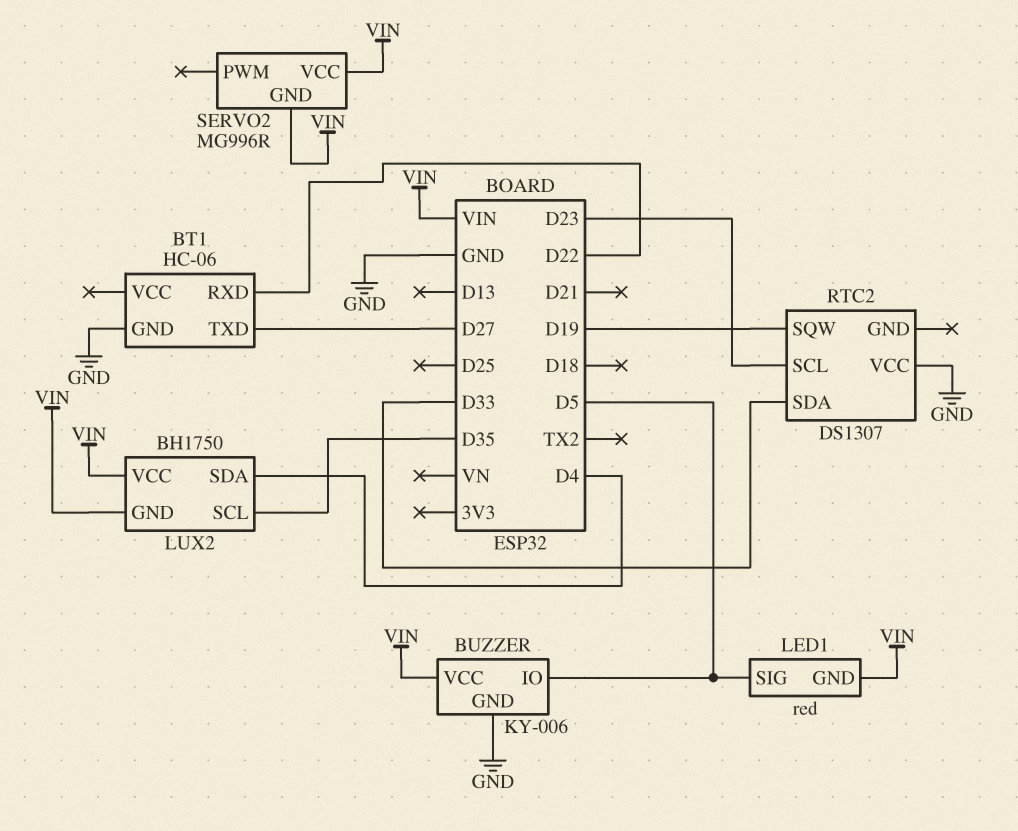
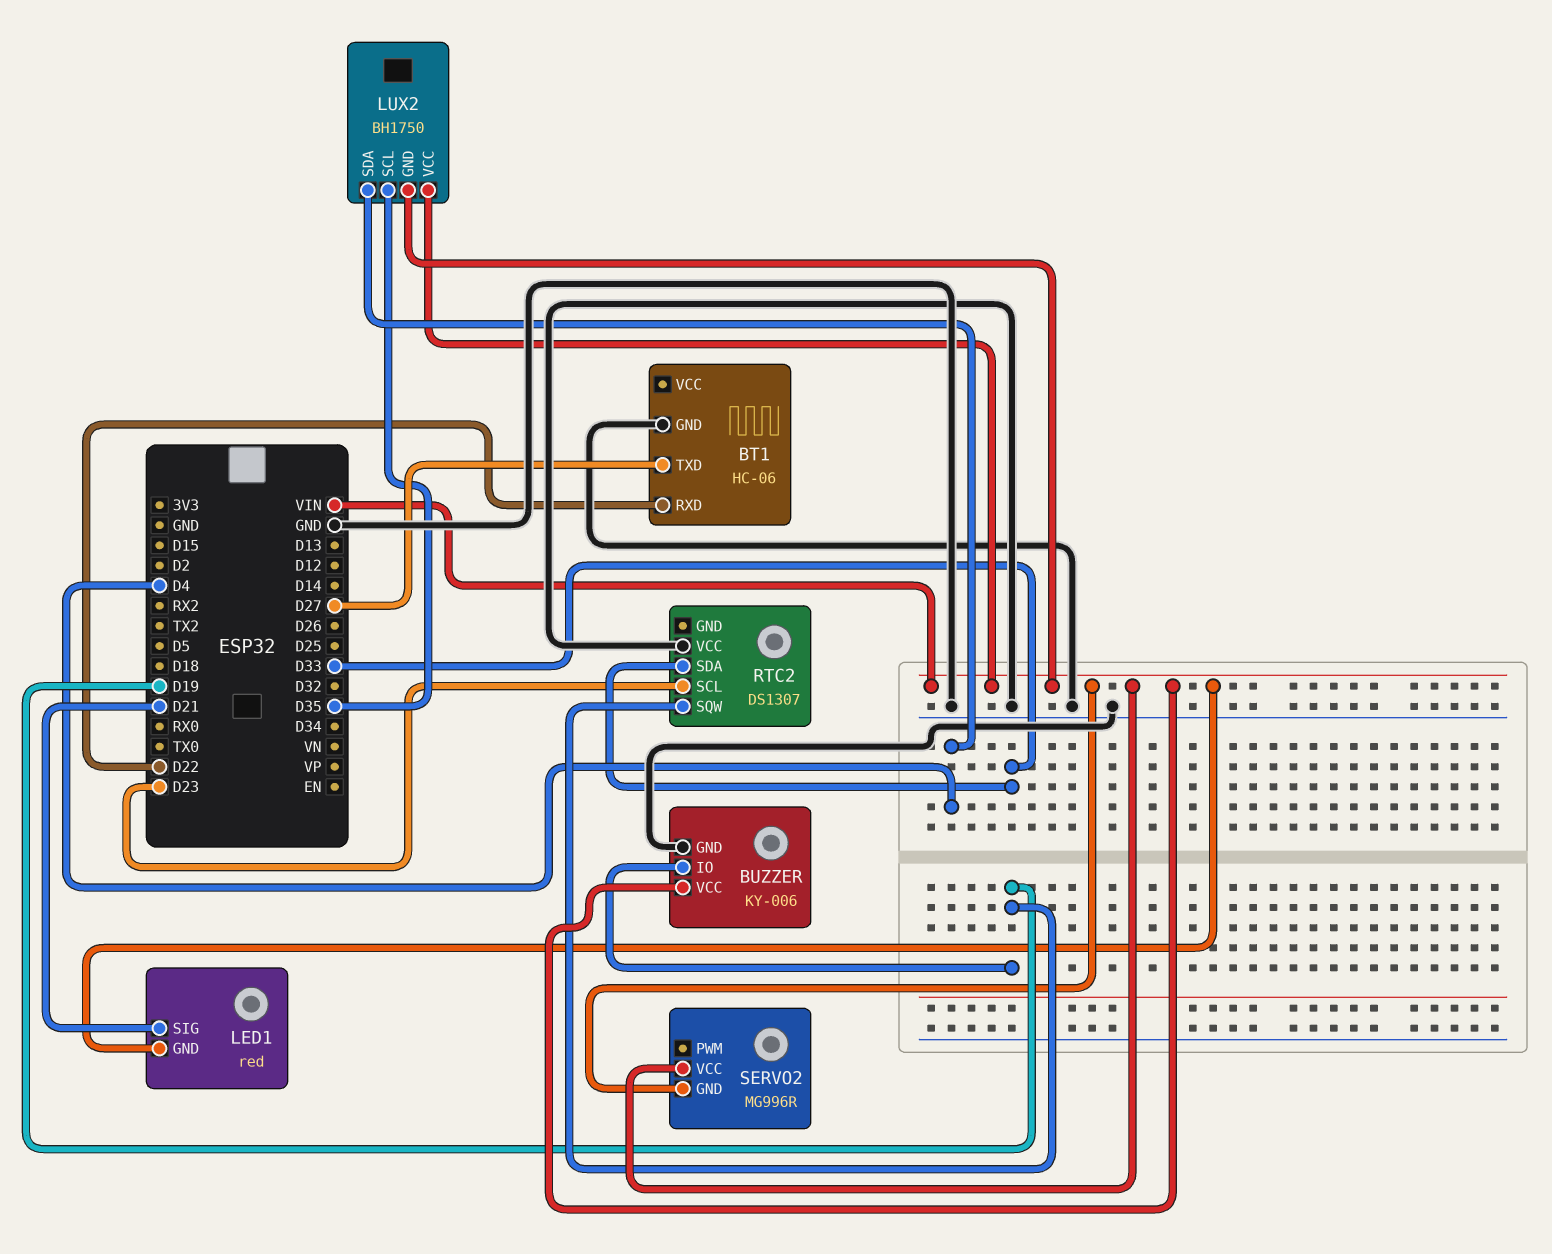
BUZZER pin IO: D5 -> D19
LED1 pin SIG: D5 -> D21

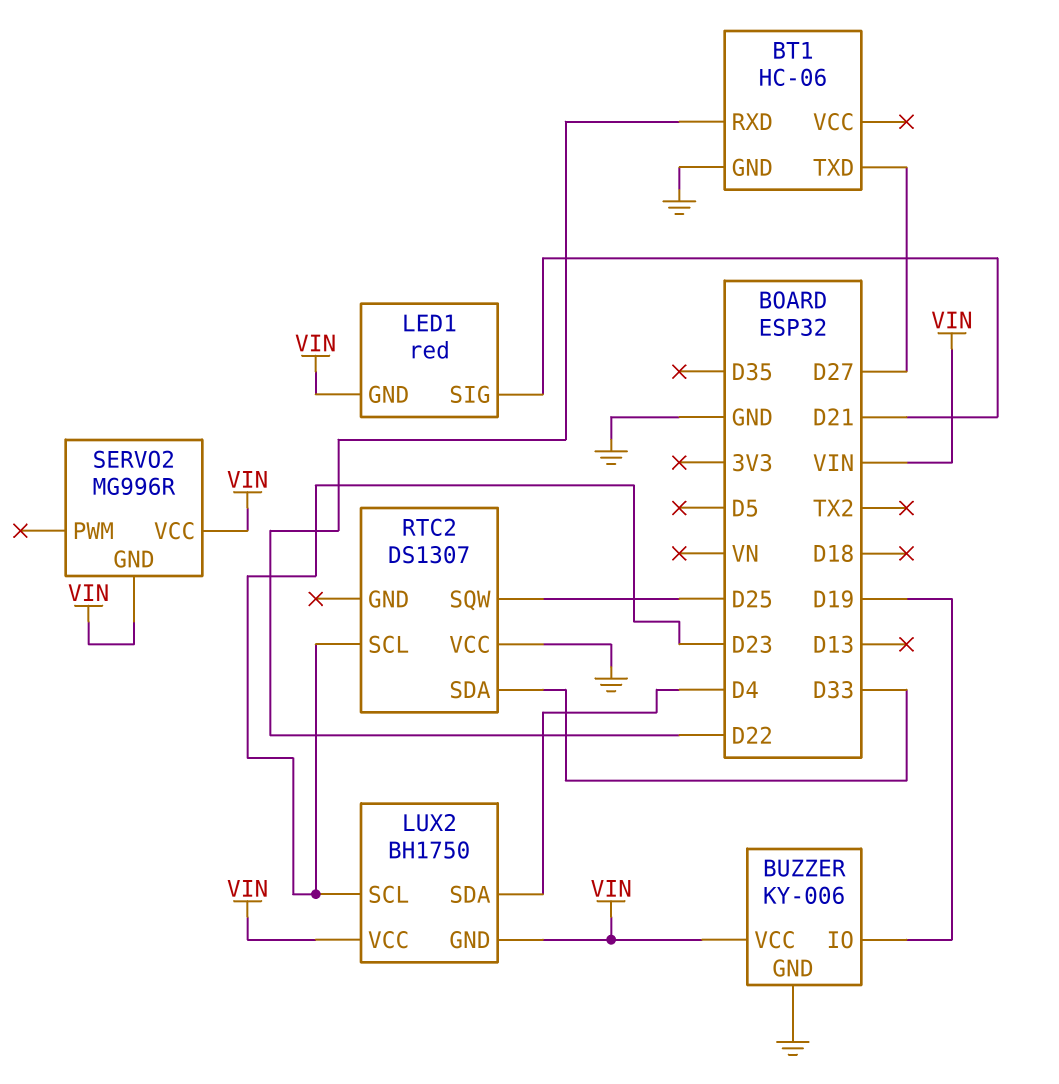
LUX2 pin SCL: D35 -> D23
RTC2 pin SQW: D19 -> D25

